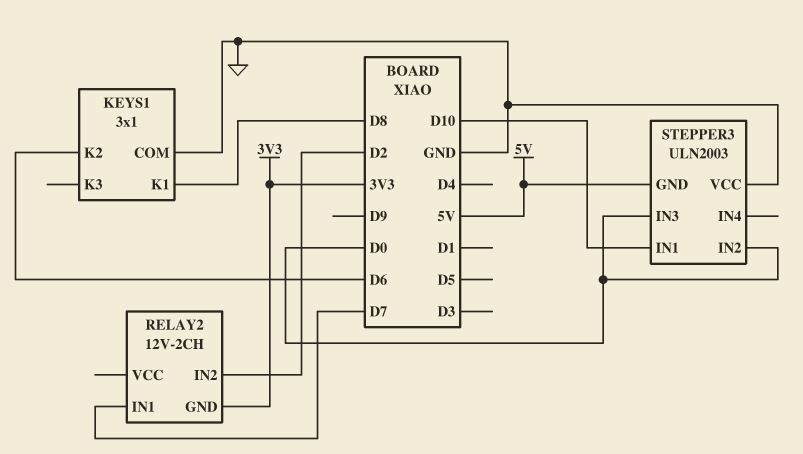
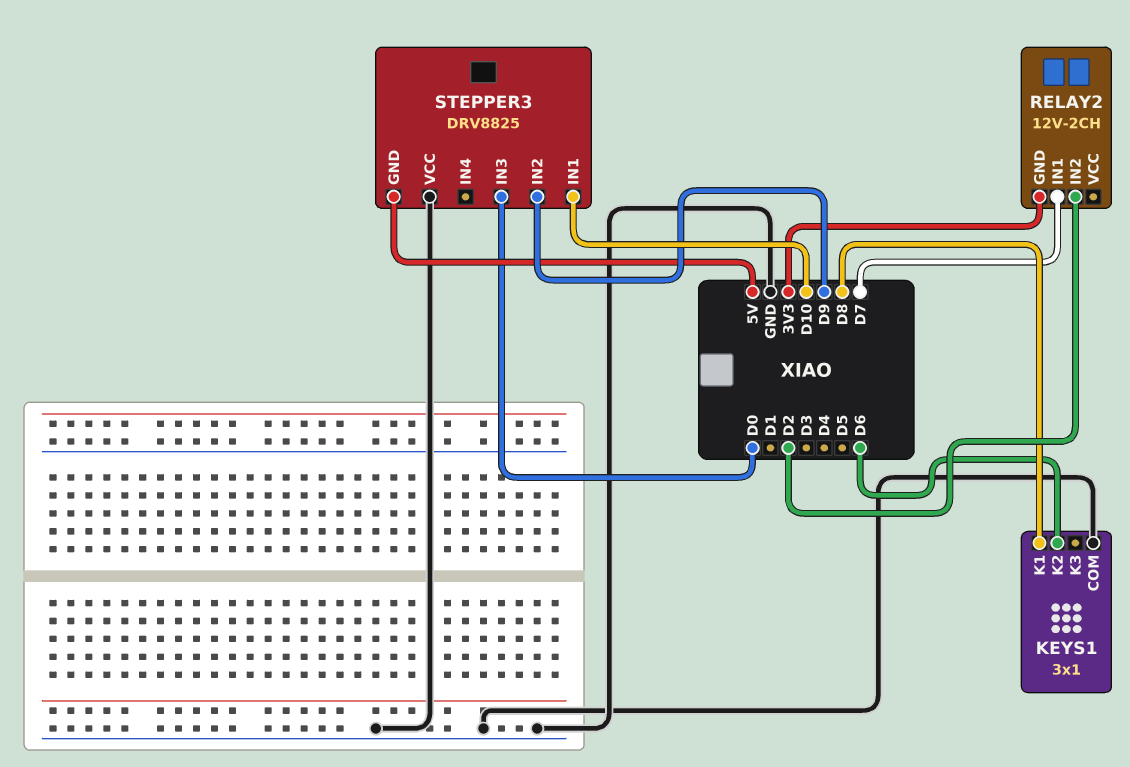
STEPPER3: ULN2003 -> DRV8825
STEPPER3 pin IN2: D0 -> D9

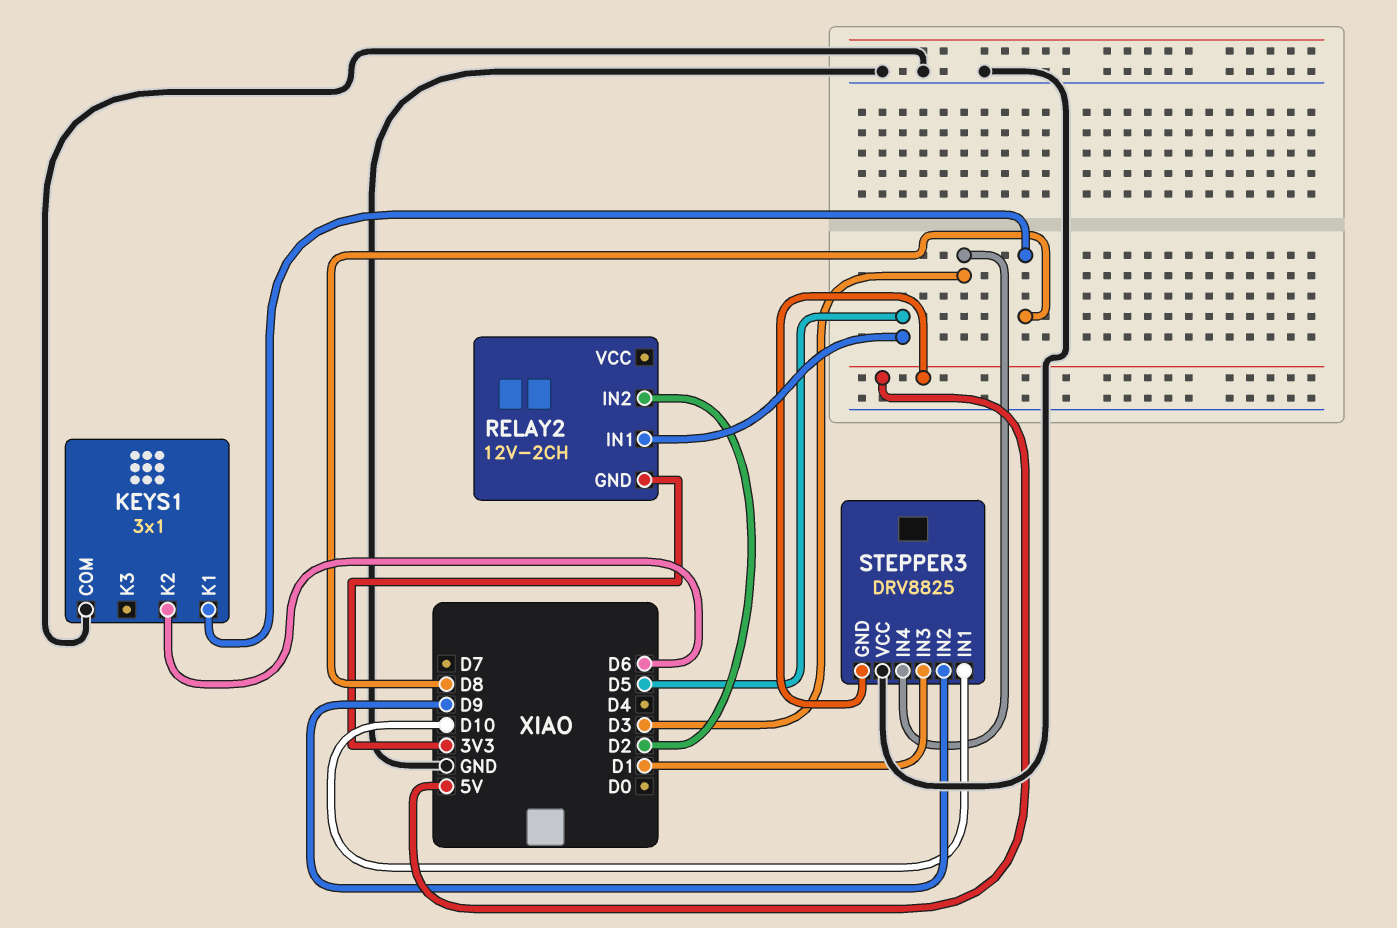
RELAY2 pin IN1: D7 -> D5
STEPPER3 pin IN3: D0 -> D1
STEPPER3 pin IN4: none -> D3

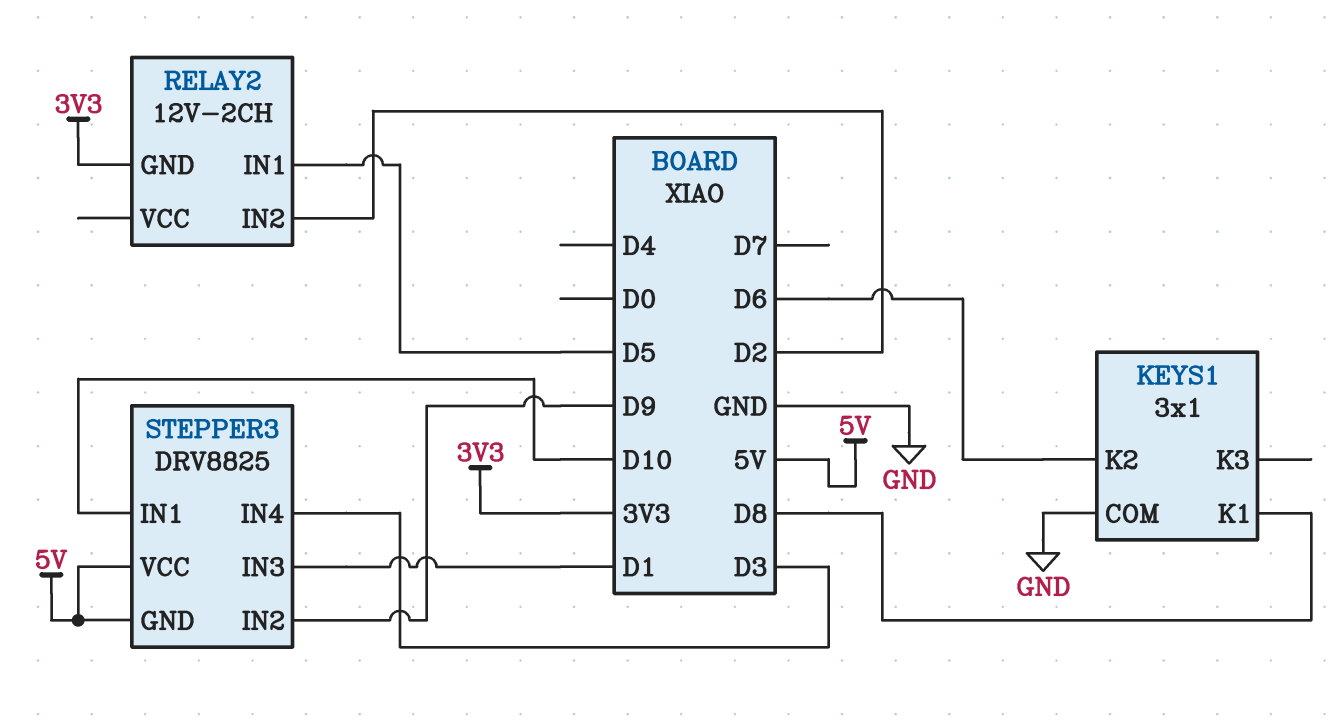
STEPPER3 pin VCC: GND -> 5V

